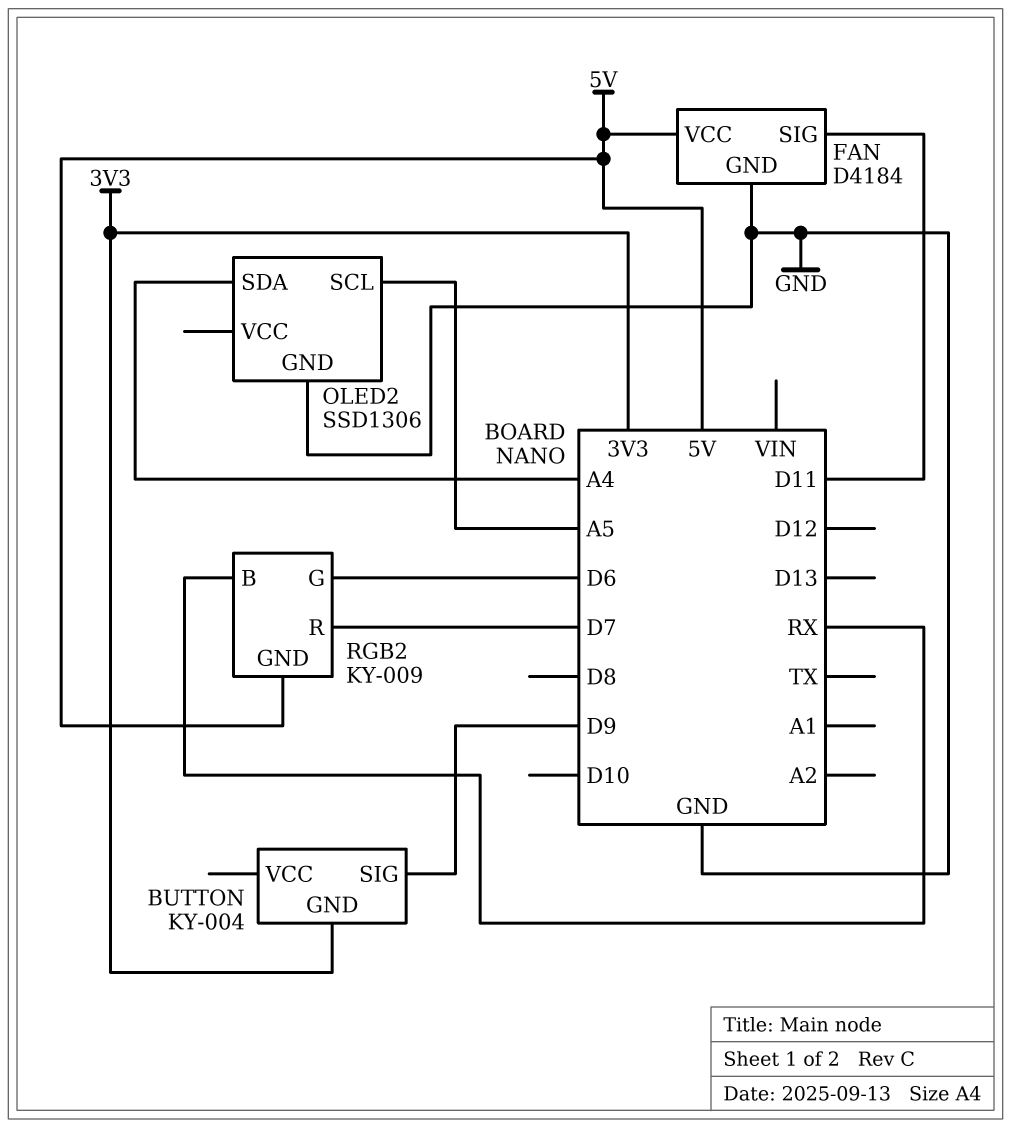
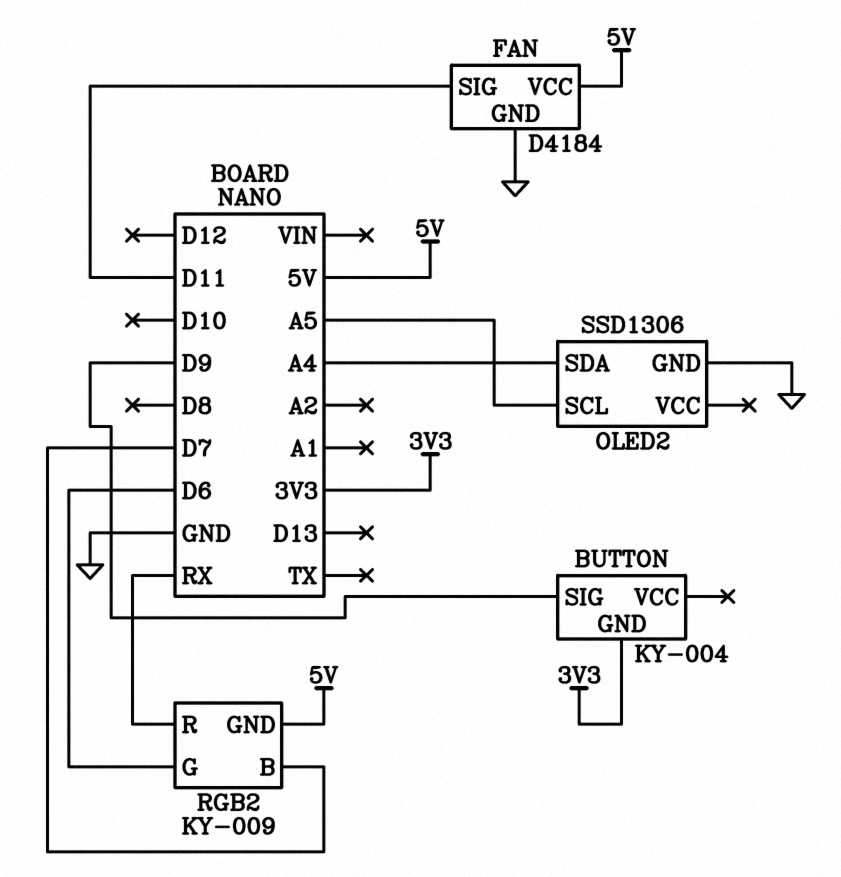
RGB2 pin B: RX -> D7
RGB2 pin R: D7 -> RX

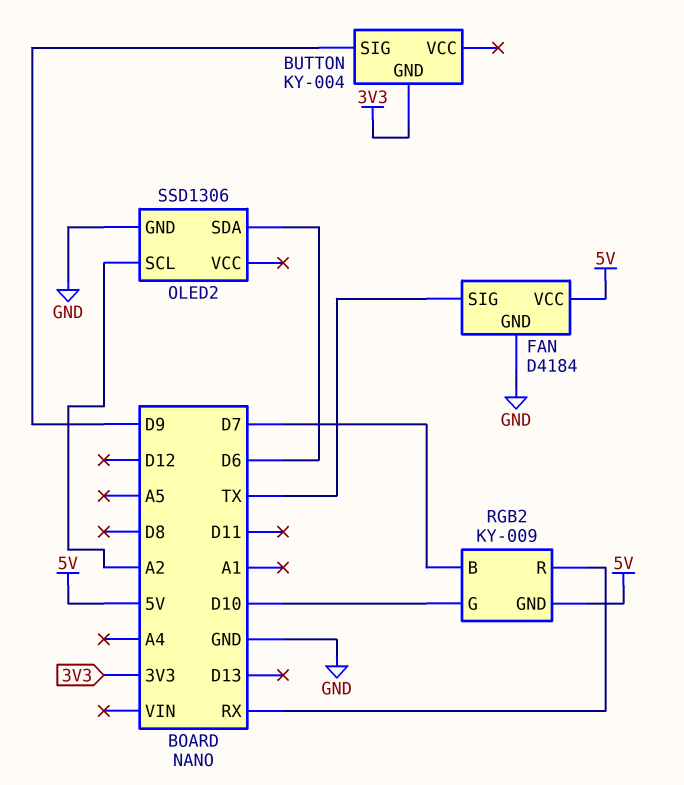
FAN pin SIG: D11 -> TX
OLED2 pin SCL: A5 -> A2
OLED2 pin SDA: A4 -> D6
RGB2 pin G: D6 -> D10

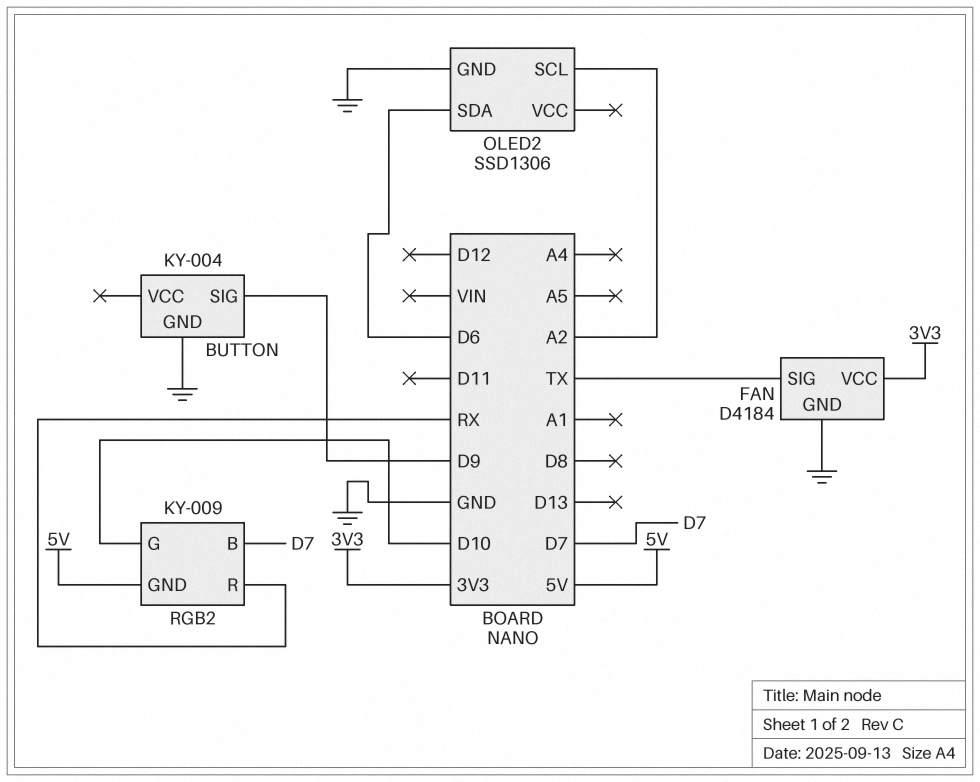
BUTTON pin GND: 3V3 -> GND
FAN pin VCC: 5V -> 3V3

